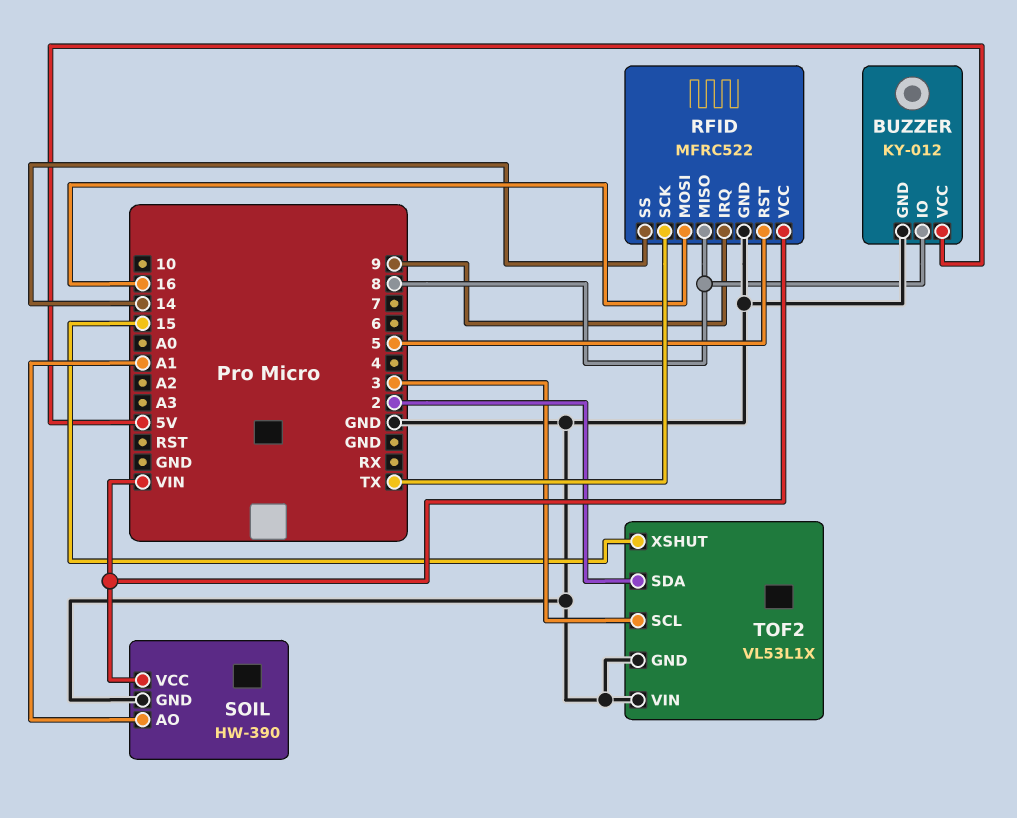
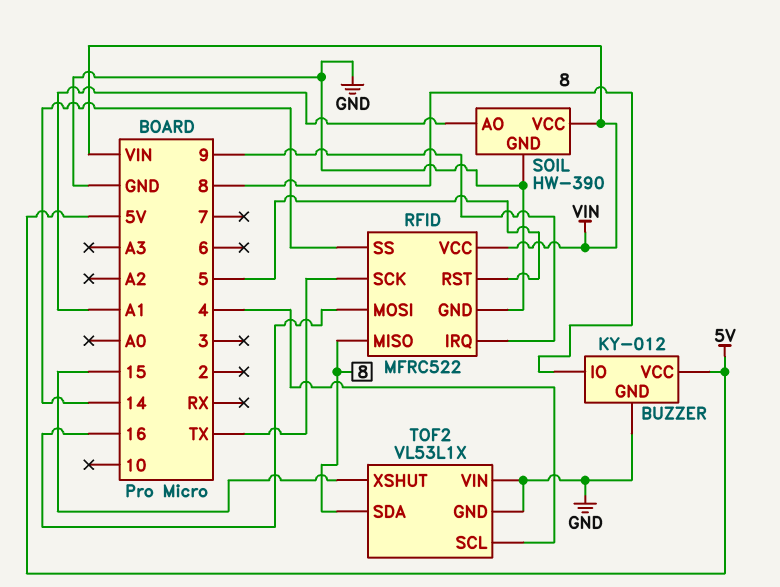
TOF2 pin SCL: 3 -> 4
TOF2 pin SDA: 2 -> 8

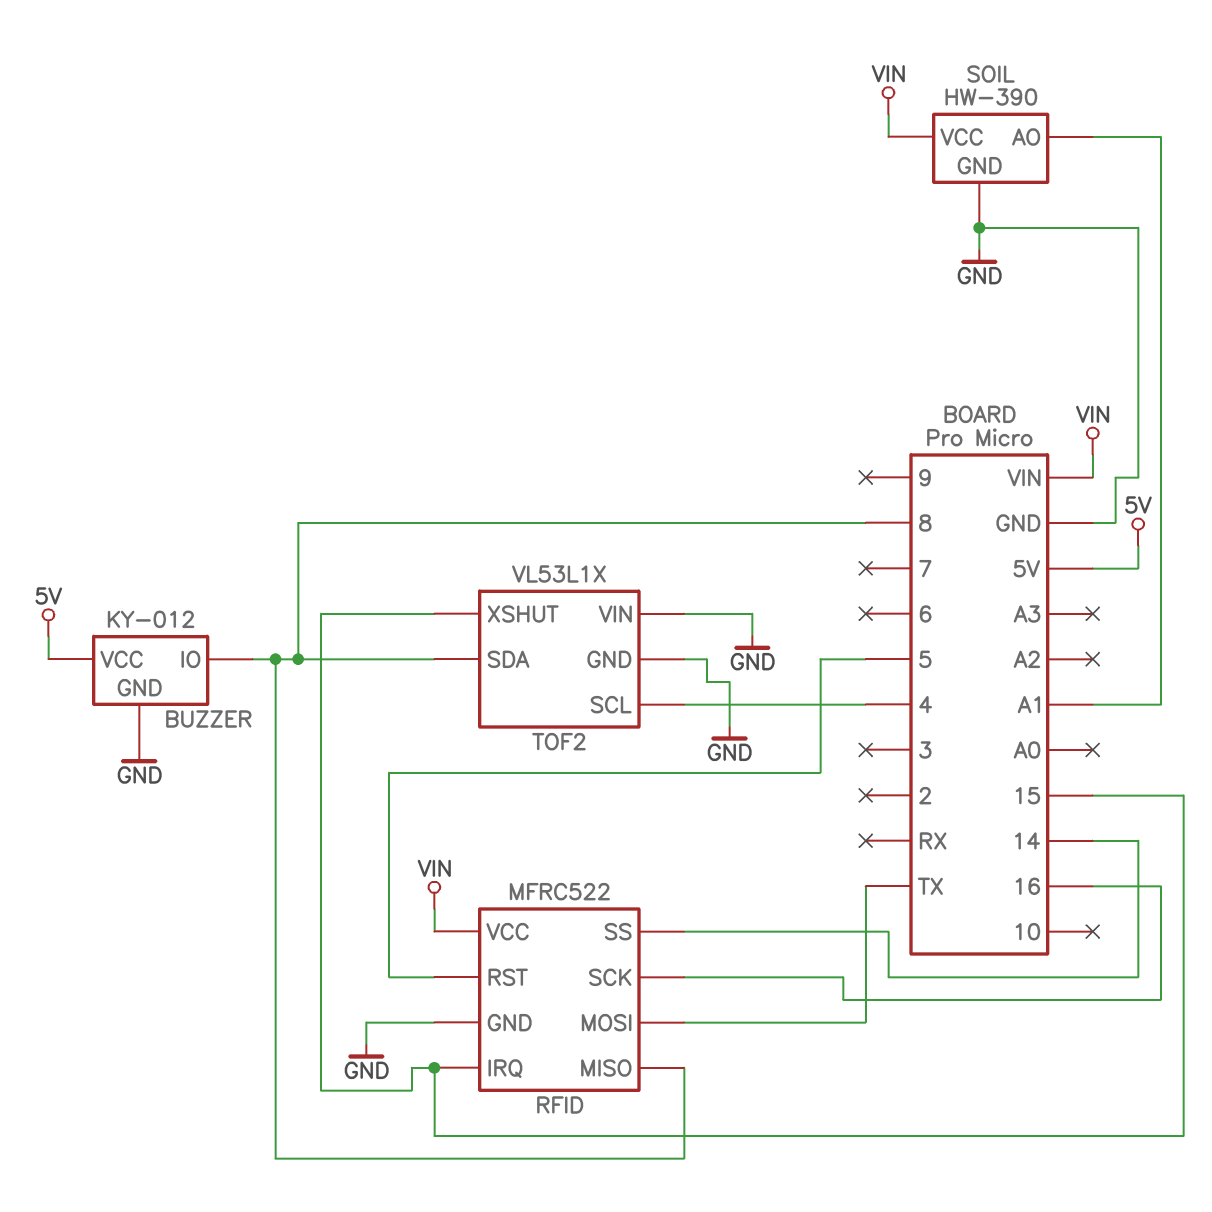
RFID pin IRQ: 9 -> 15
RFID pin MOSI: 16 -> TX
RFID pin SCK: TX -> 16

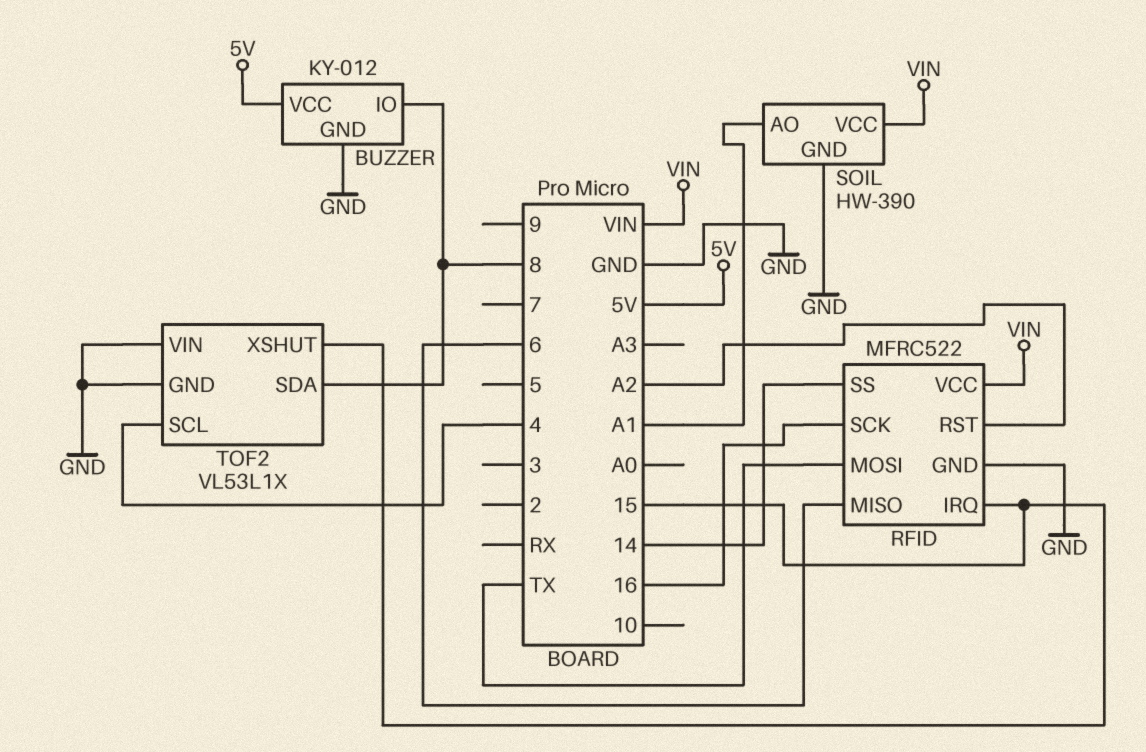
RFID pin MISO: 8 -> 6
RFID pin RST: 5 -> A2

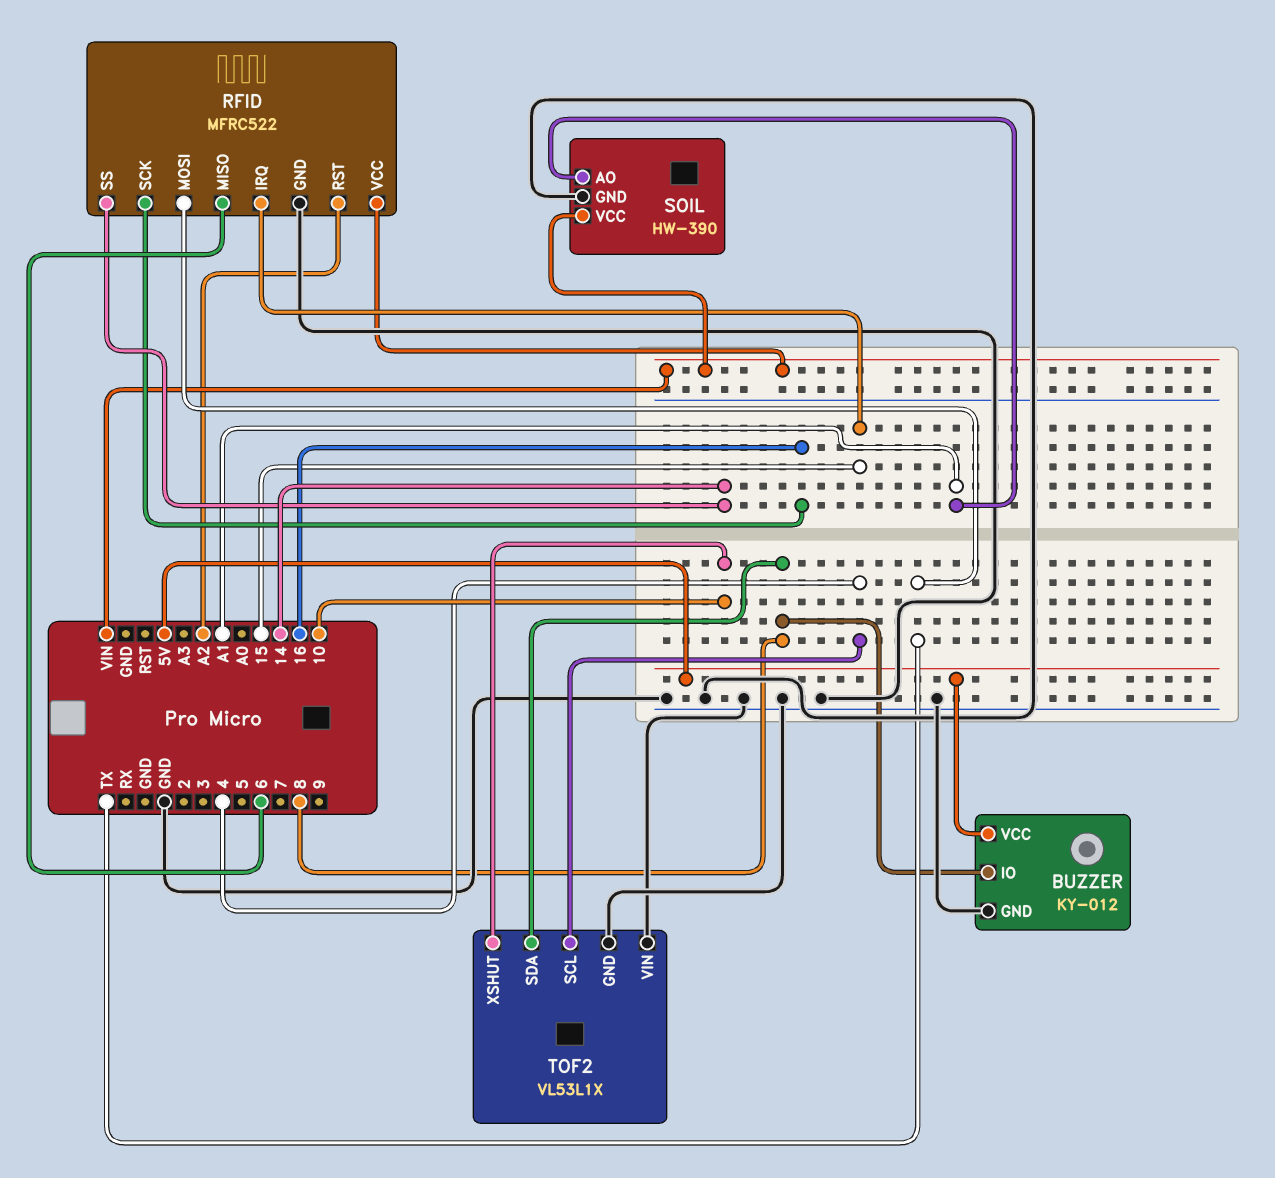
TOF2 pin XSHUT: 15 -> 10

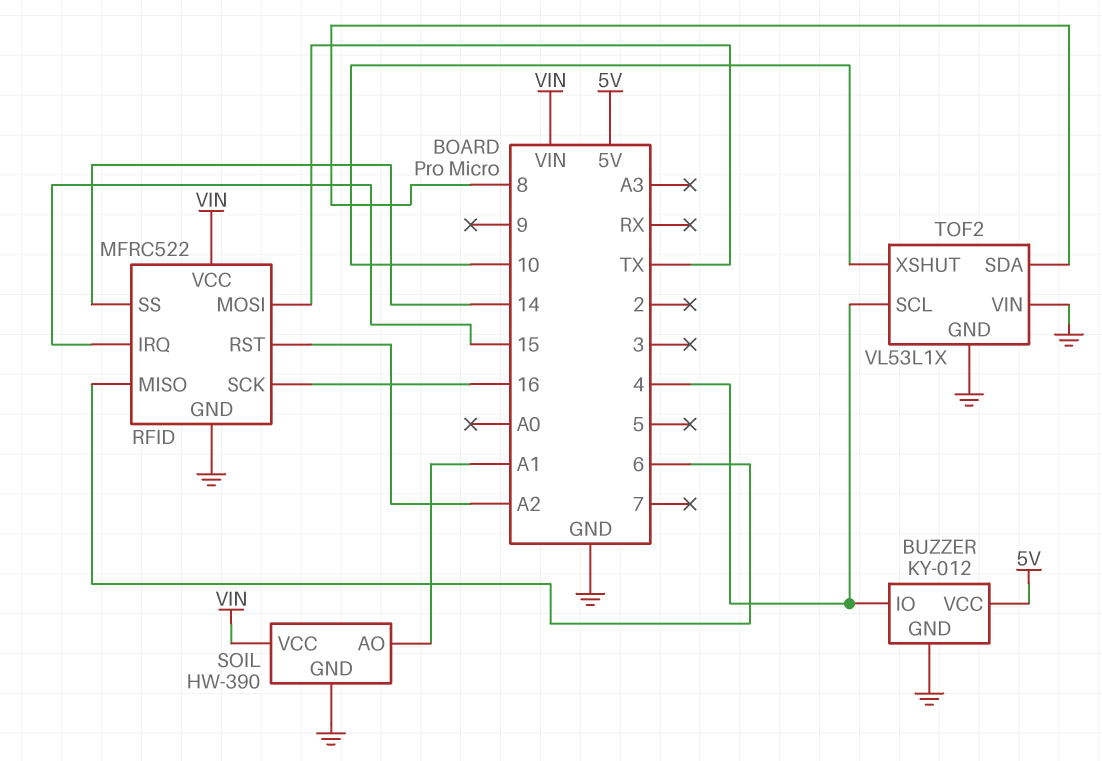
BUZZER pin IO: 8 -> 4

